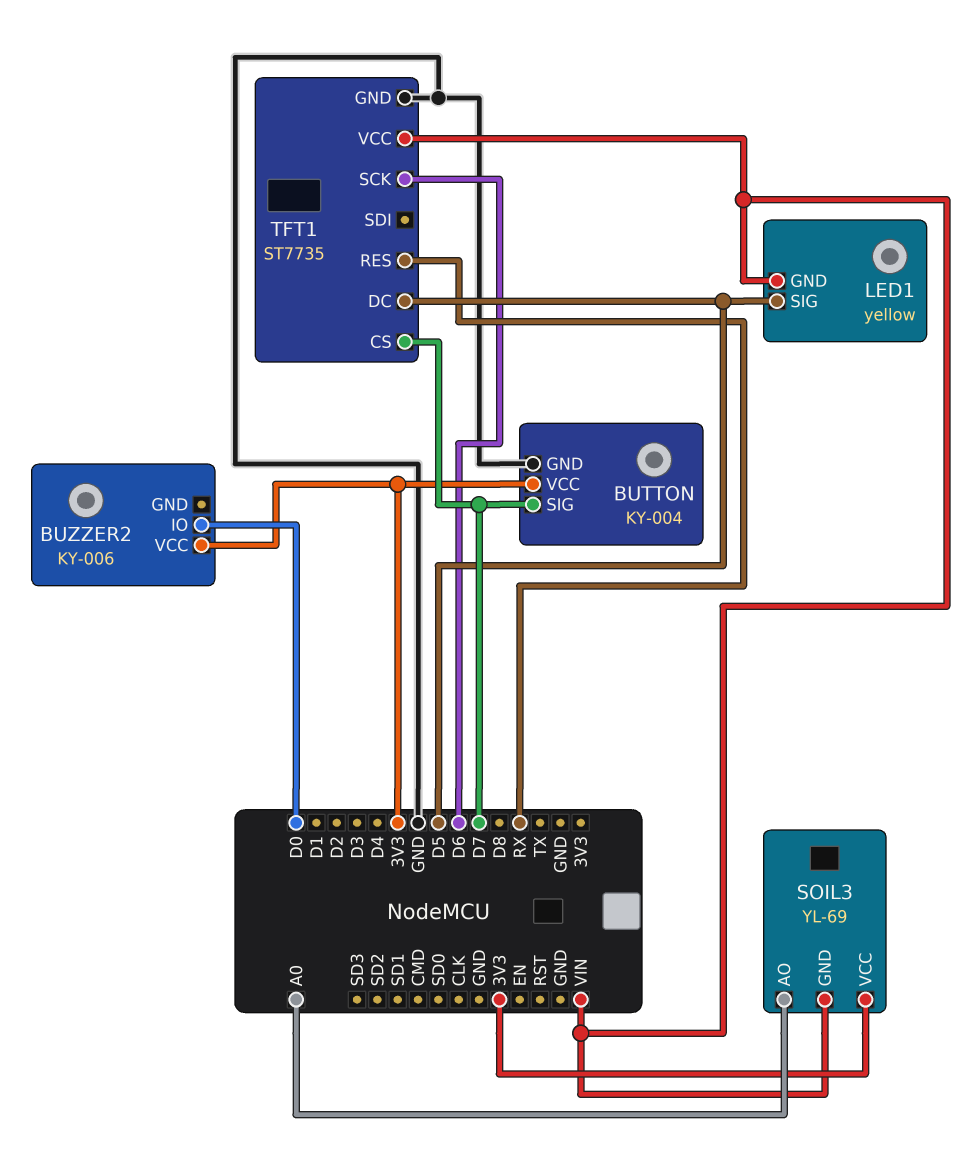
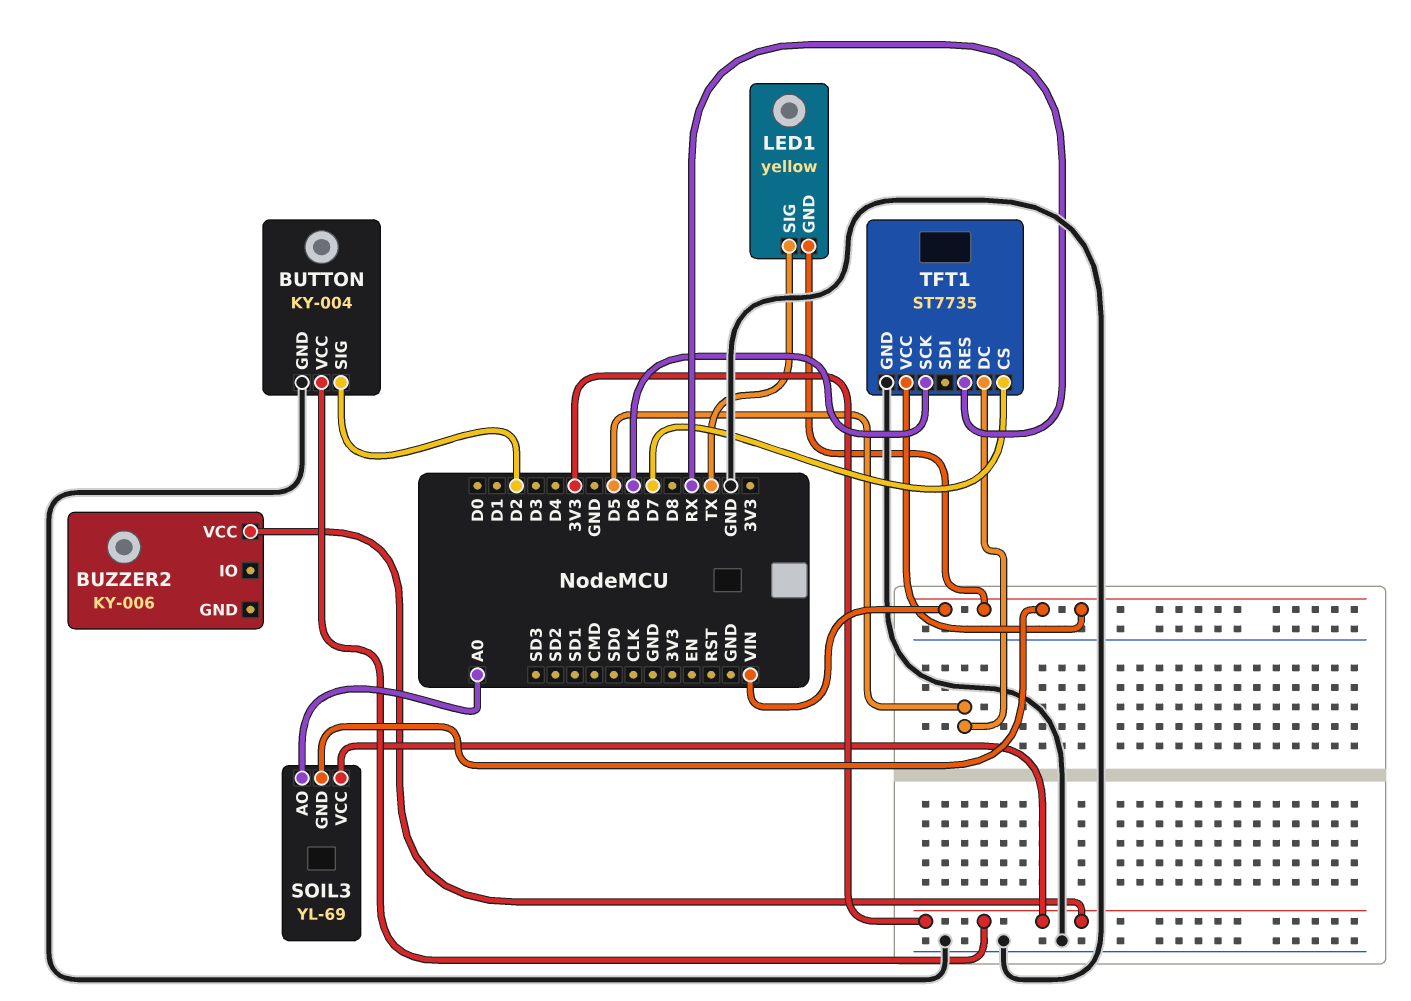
BUTTON pin SIG: D7 -> D2
BUZZER2 pin IO: D0 -> none
LED1 pin SIG: D5 -> TX

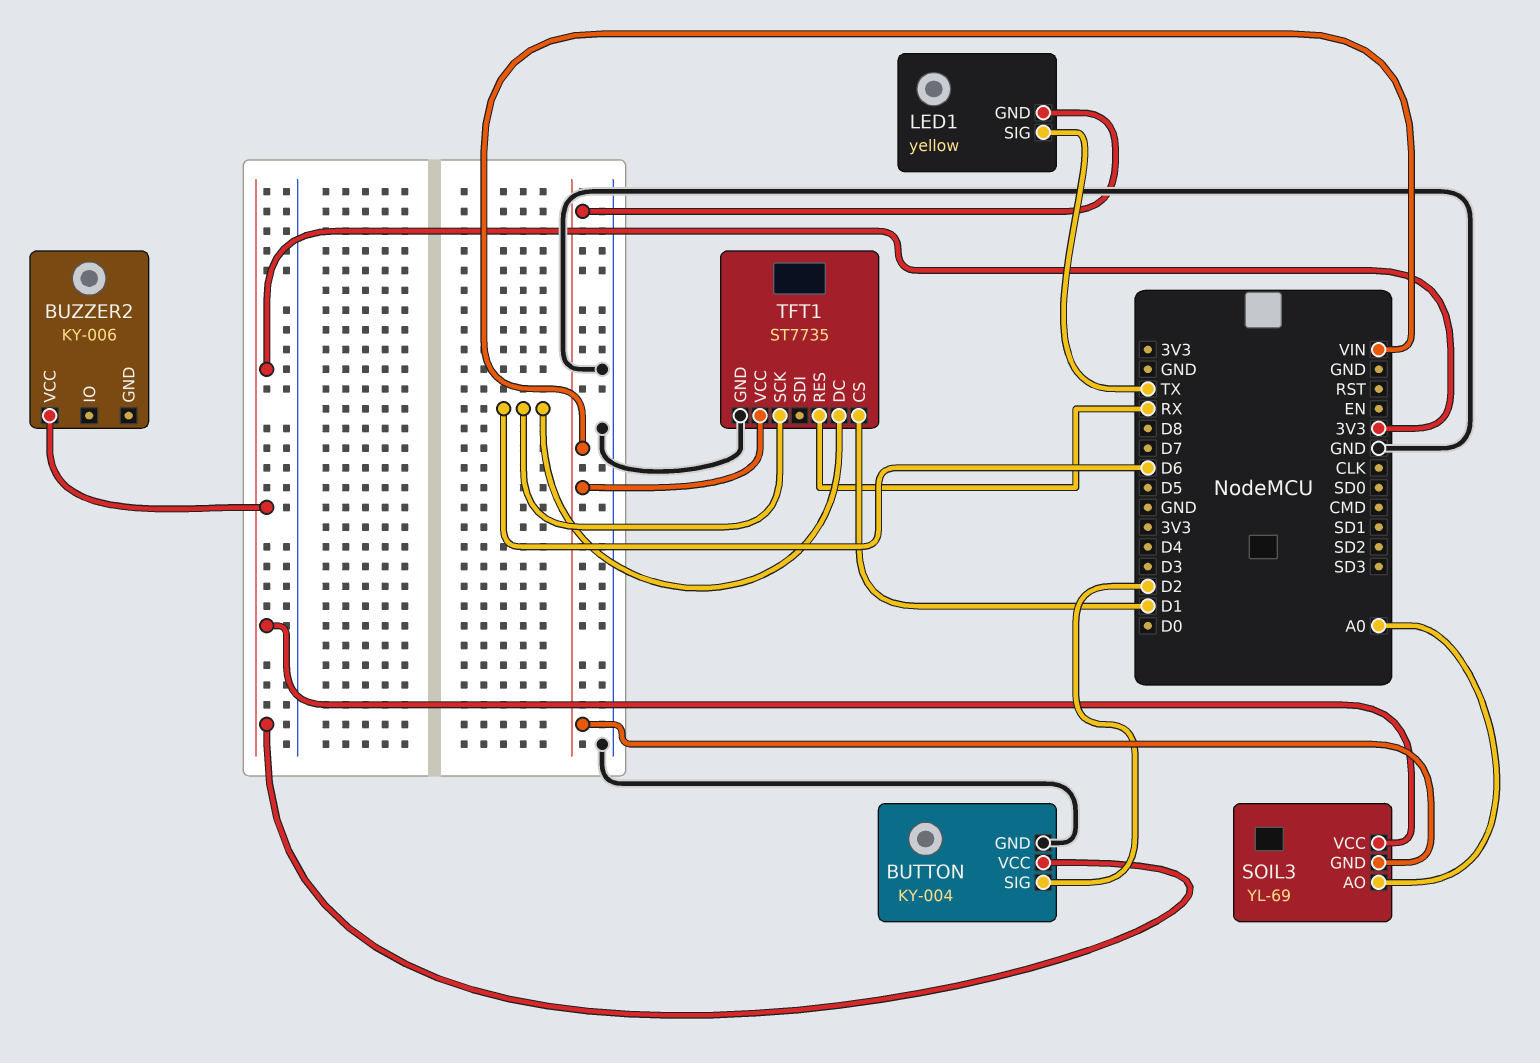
TFT1 pin CS: D7 -> D1
TFT1 pin DC: D5 -> D6

